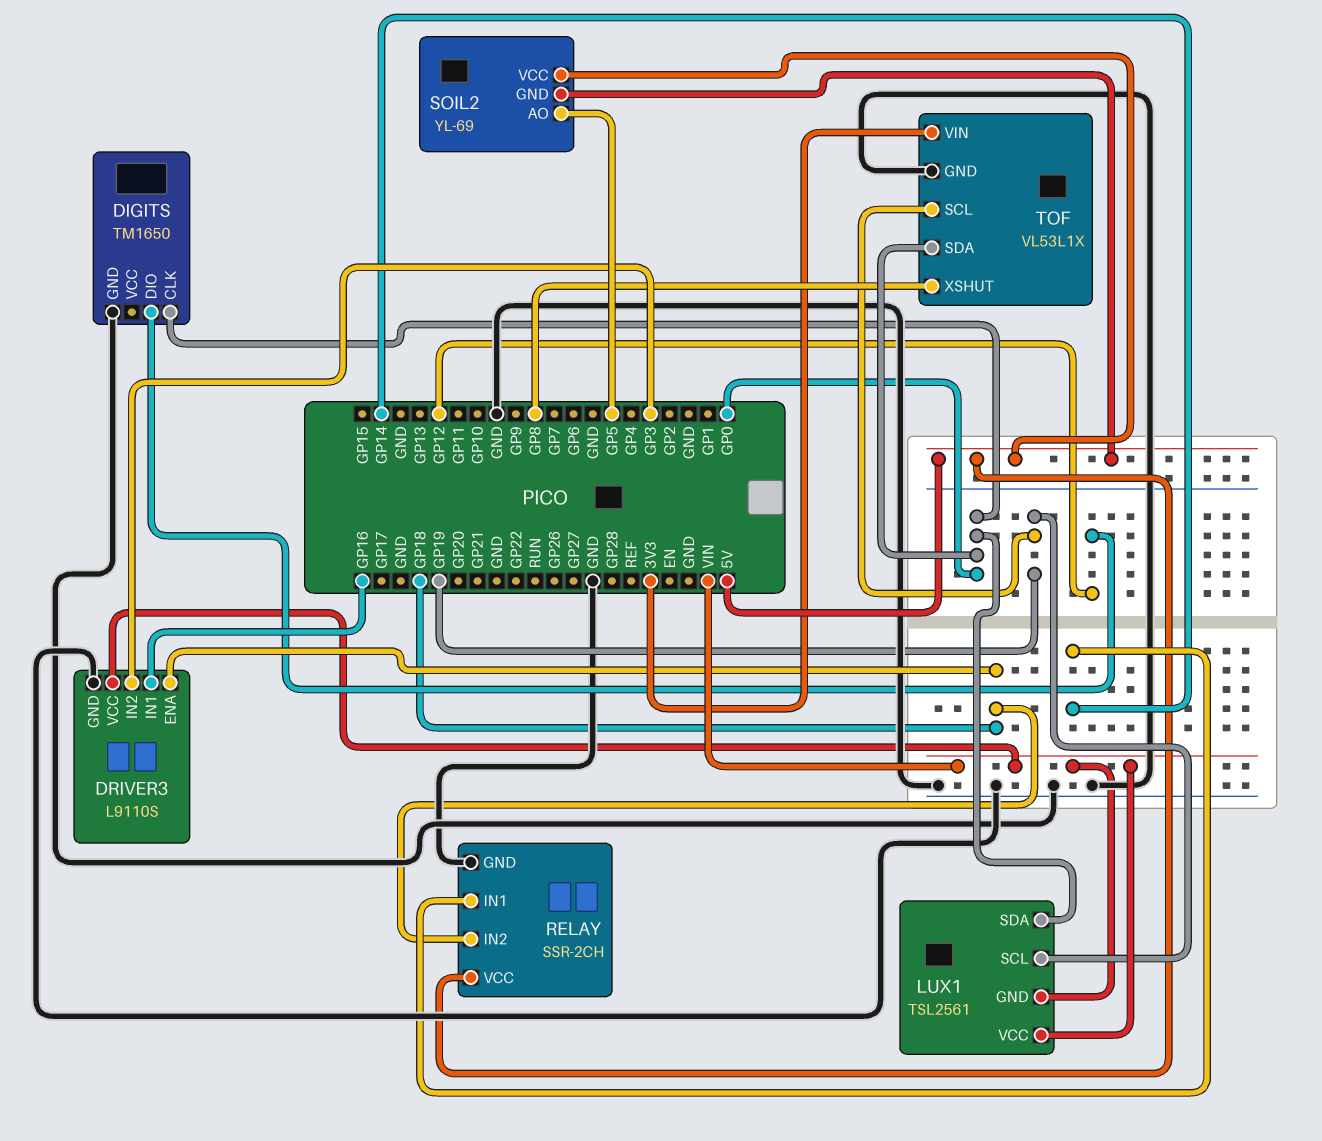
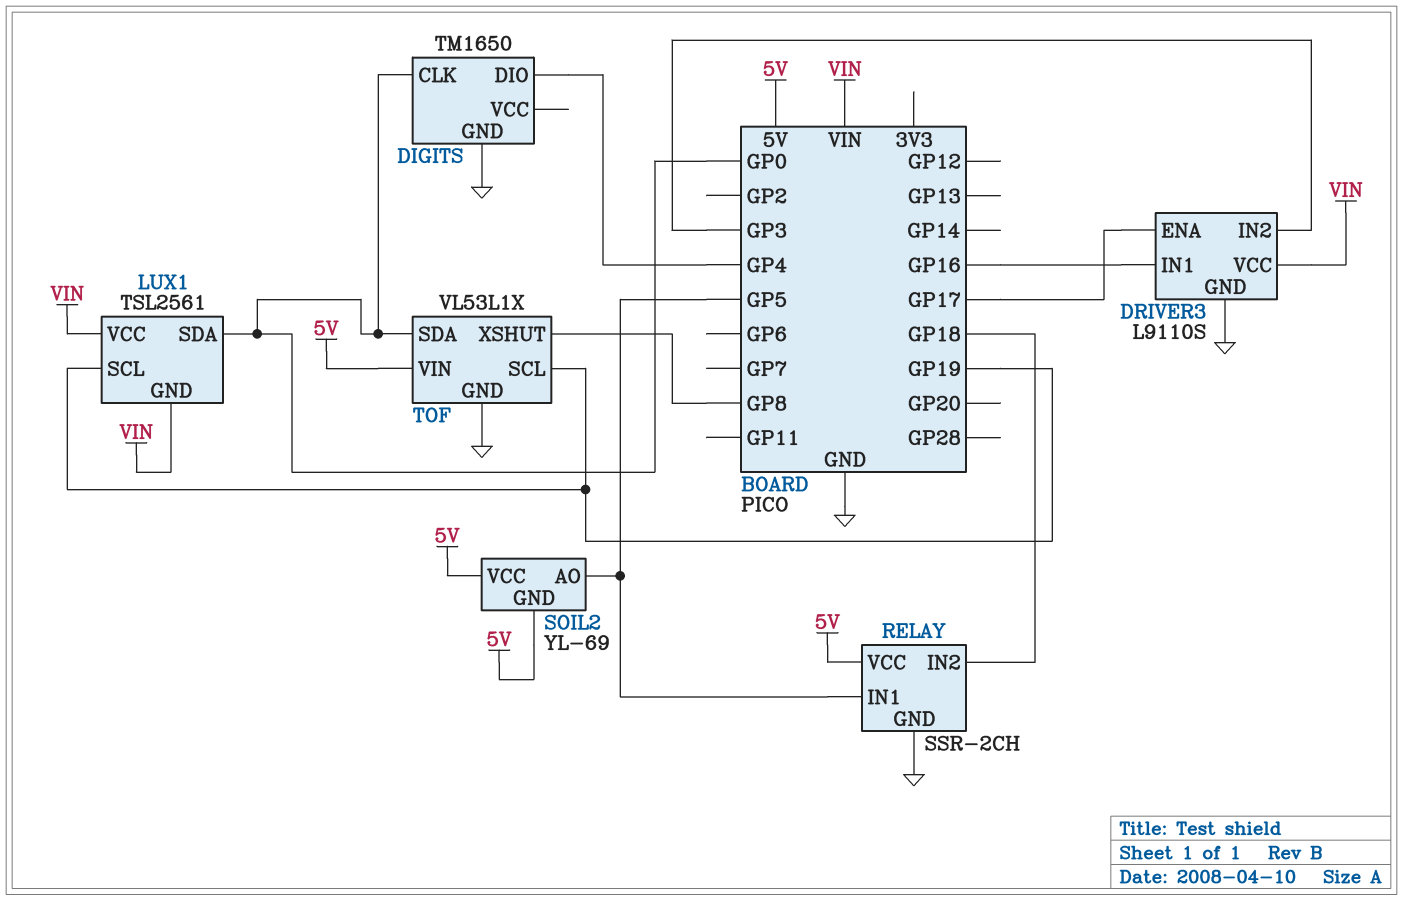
DIGITS pin DIO: GP12 -> GP4
DRIVER3 pin ENA: GP18 -> GP17
RELAY pin IN1: GP14 -> GP5
TOF pin VIN: 3V3 -> 5V

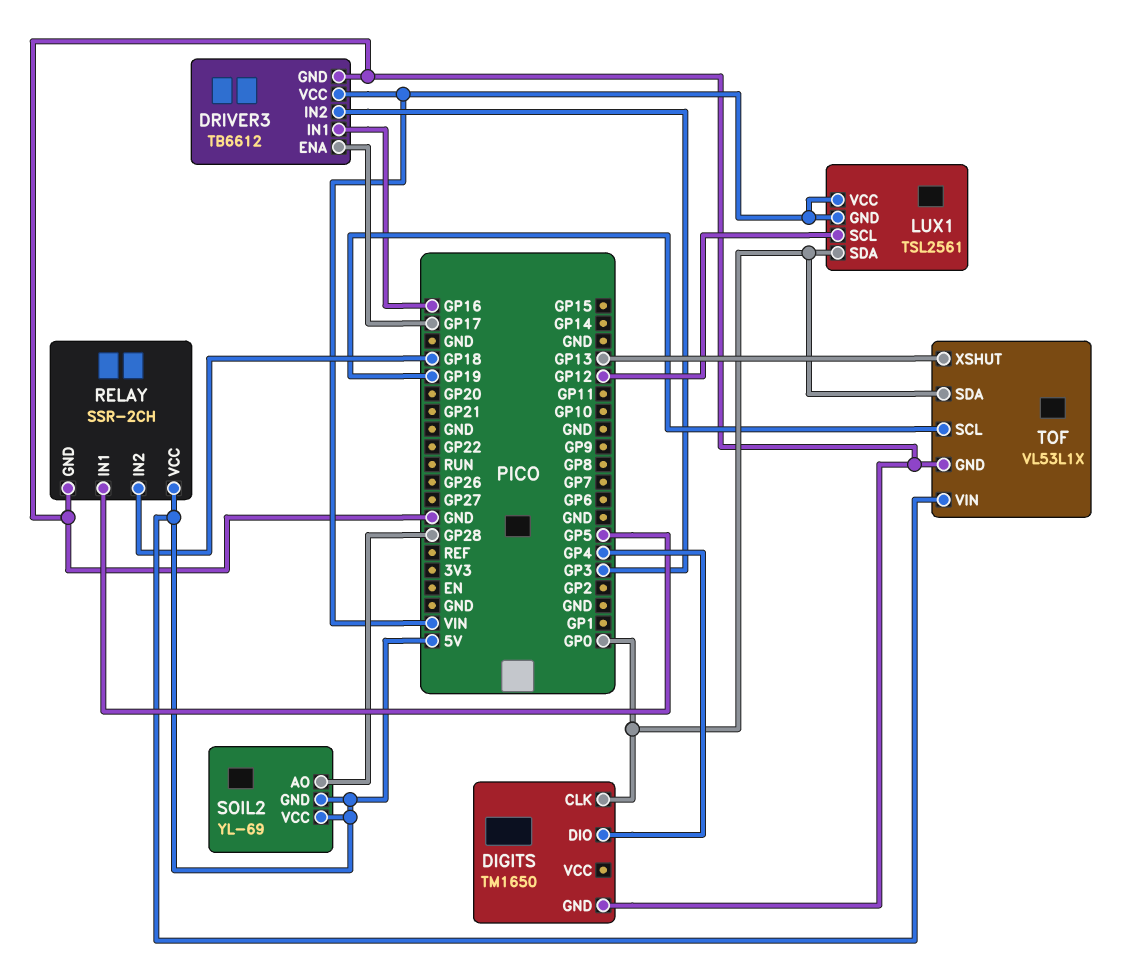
DRIVER3: L9110S -> TB6612
LUX1 pin SCL: GP19 -> GP12
SOIL2 pin AO: GP5 -> GP28
TOF pin XSHUT: GP8 -> GP13

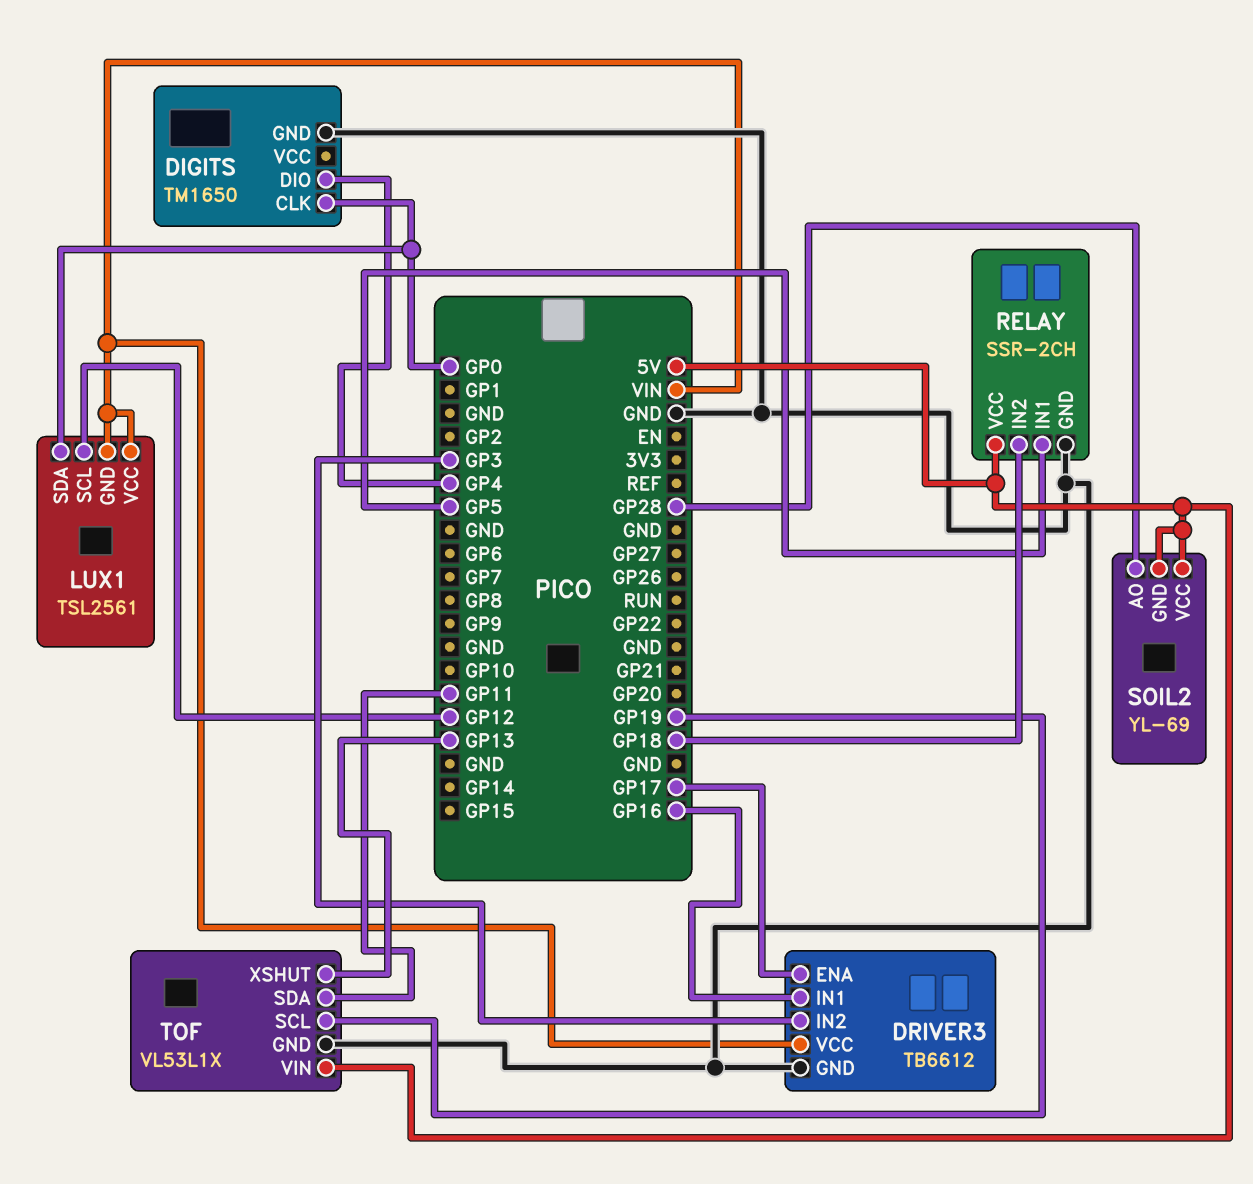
TOF pin SDA: GP0 -> GP11

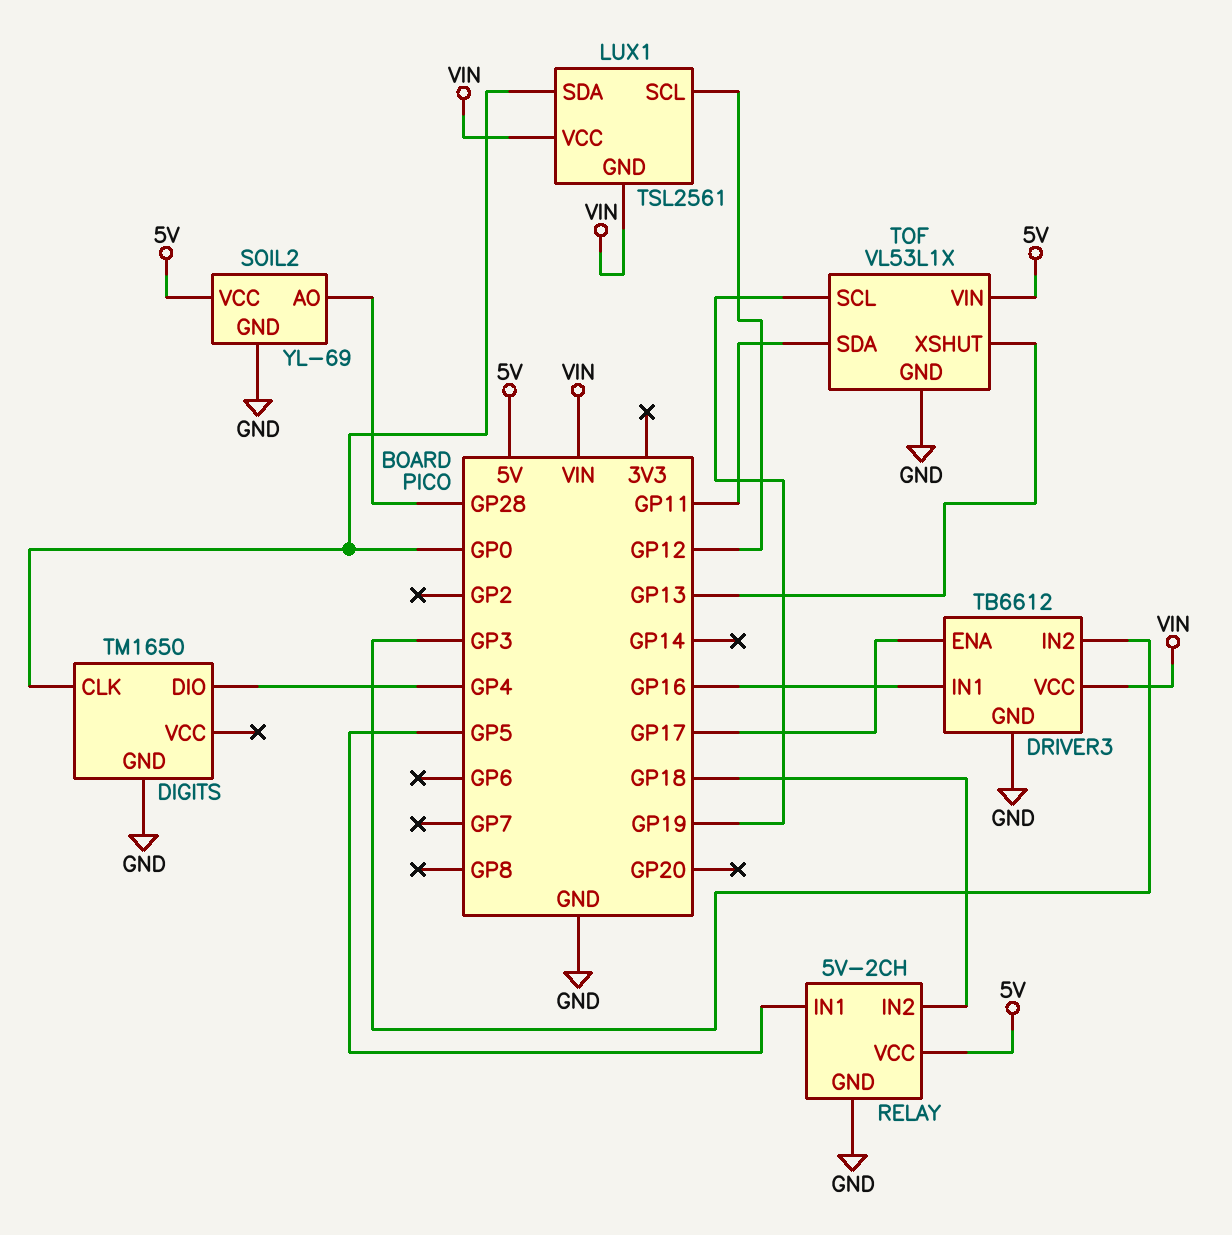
RELAY: SSR-2CH -> 5V-2CH
SOIL2 pin GND: 5V -> GND

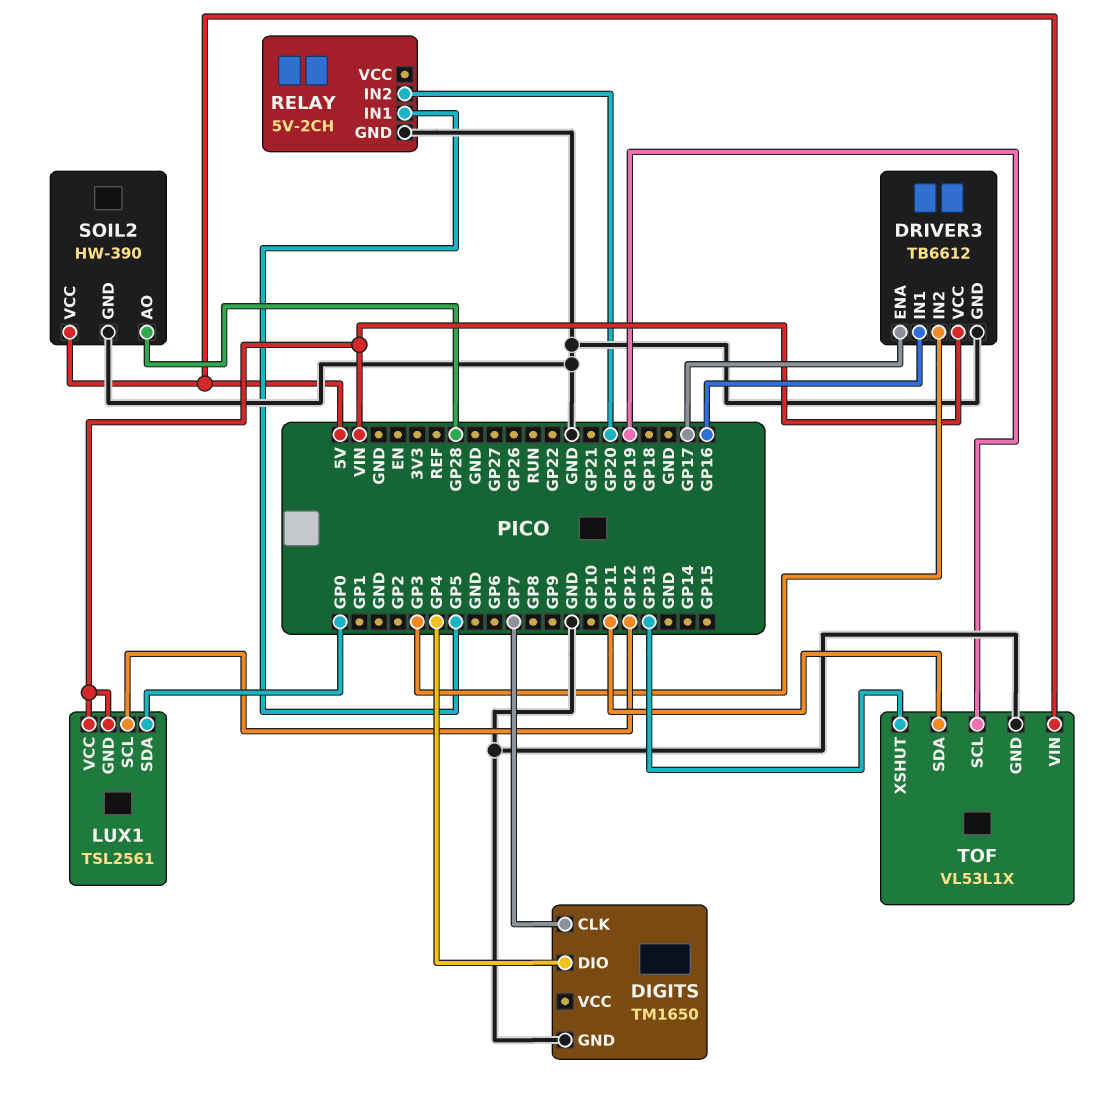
DIGITS pin CLK: GP0 -> GP7
RELAY pin IN2: GP18 -> GP20
RELAY pin VCC: 5V -> none
SOIL2: YL-69 -> HW-390

